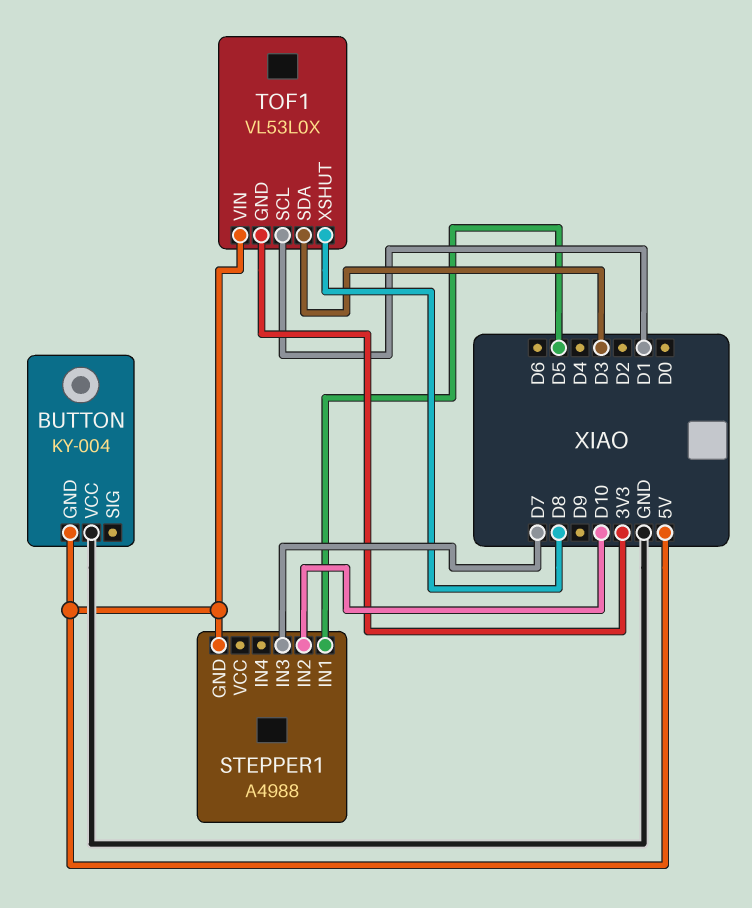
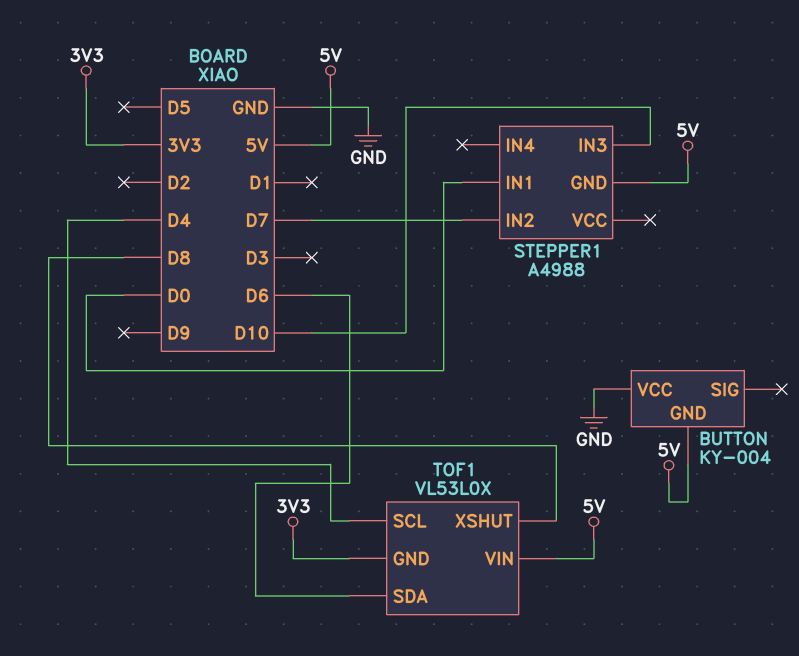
STEPPER1 pin IN1: D5 -> D0
STEPPER1 pin IN2: D10 -> D7
STEPPER1 pin IN3: D7 -> D10
TOF1 pin SCL: D1 -> D4
TOF1 pin SDA: D3 -> D6

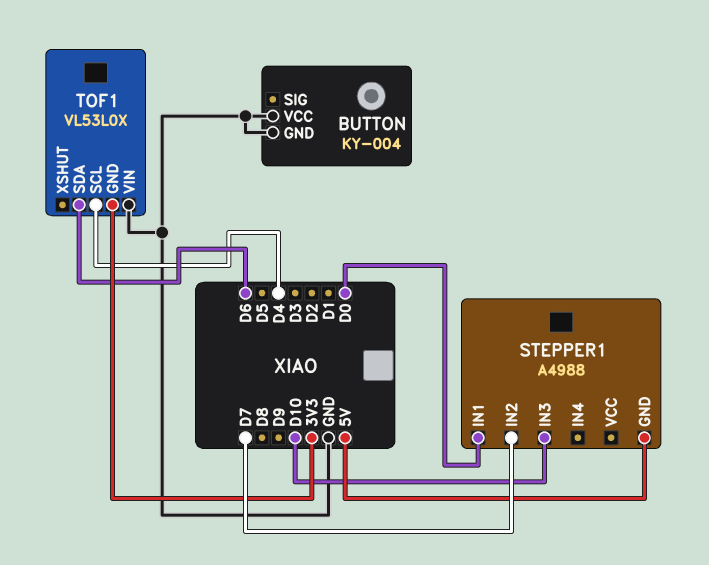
BUTTON pin GND: 5V -> GND
TOF1 pin VIN: 5V -> GND
TOF1 pin XSHUT: D8 -> none

